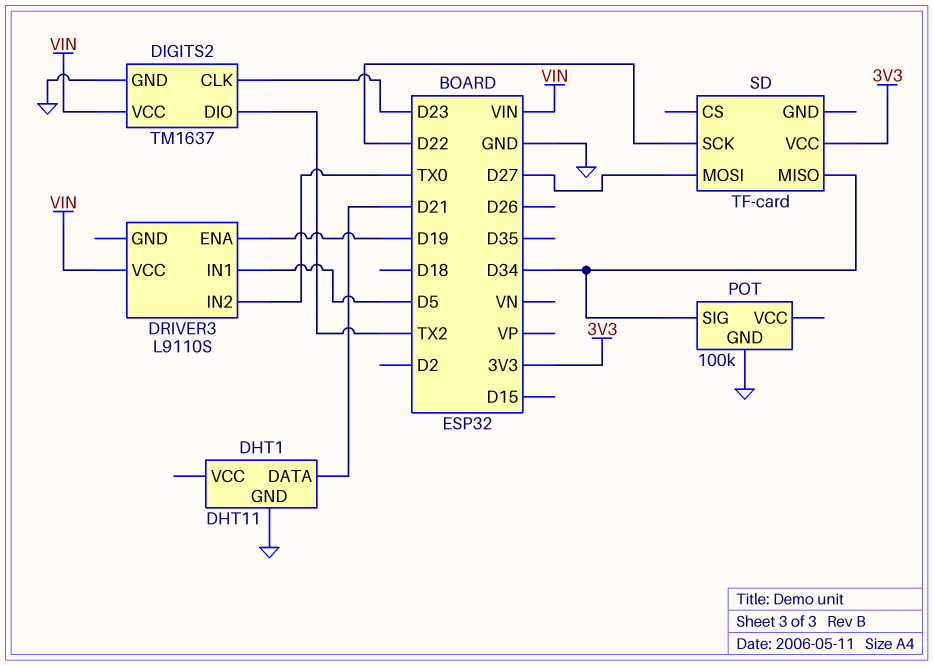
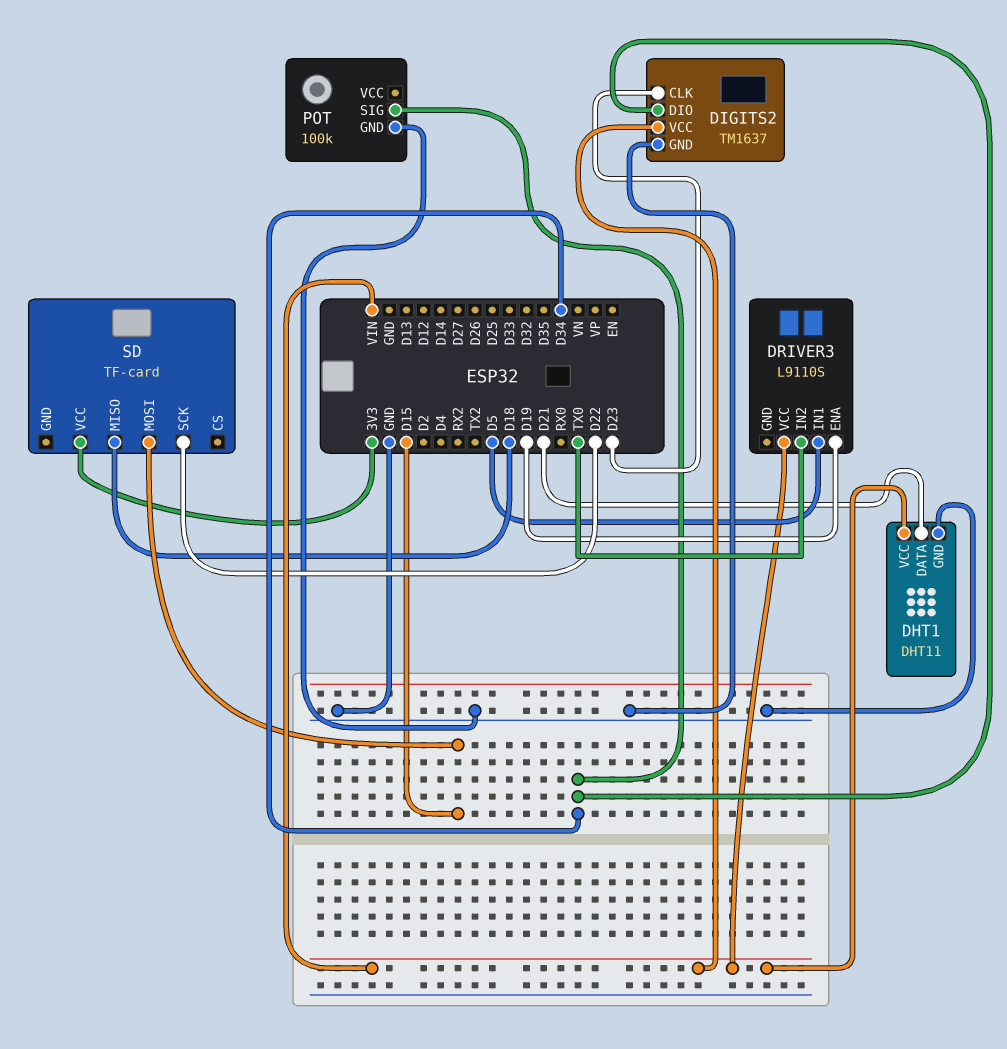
DHT1 pin VCC: none -> VIN
DIGITS2 pin DIO: TX2 -> D34
SD pin MISO: D34 -> D18
SD pin MOSI: D27 -> D15

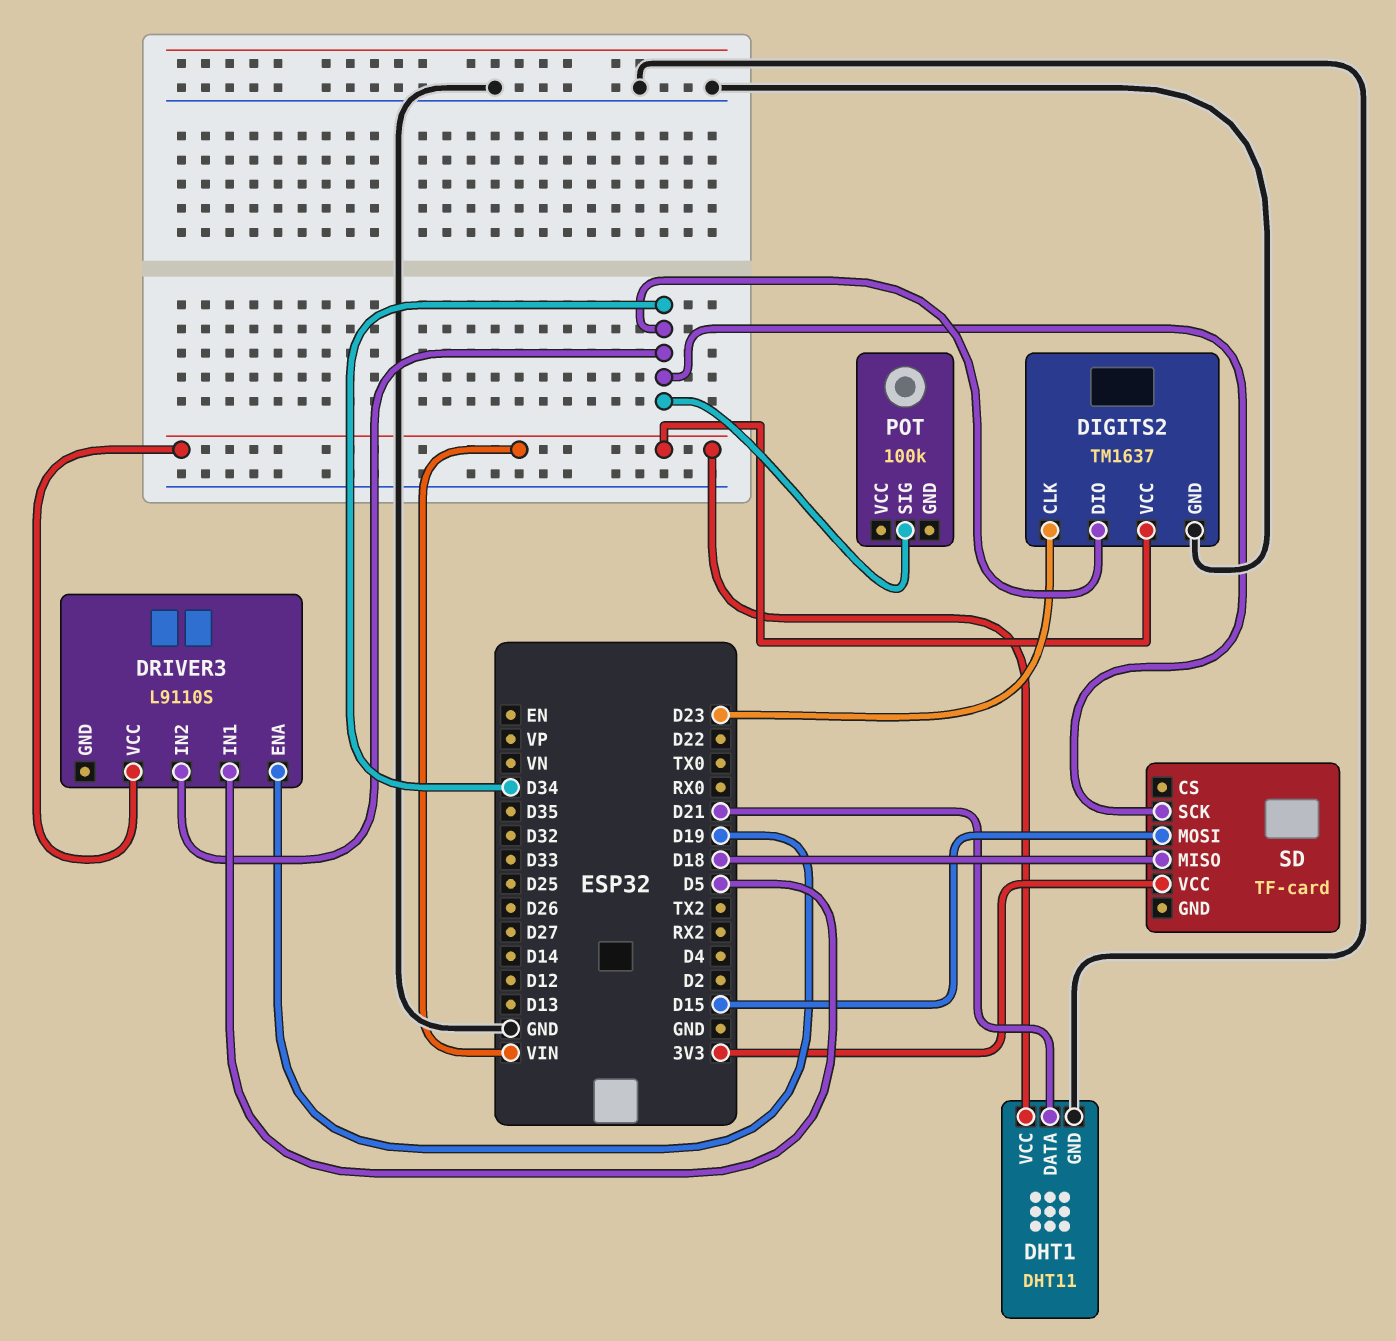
DRIVER3 pin IN2: TX0 -> D34
POT pin GND: GND -> none
SD pin SCK: D22 -> D34

